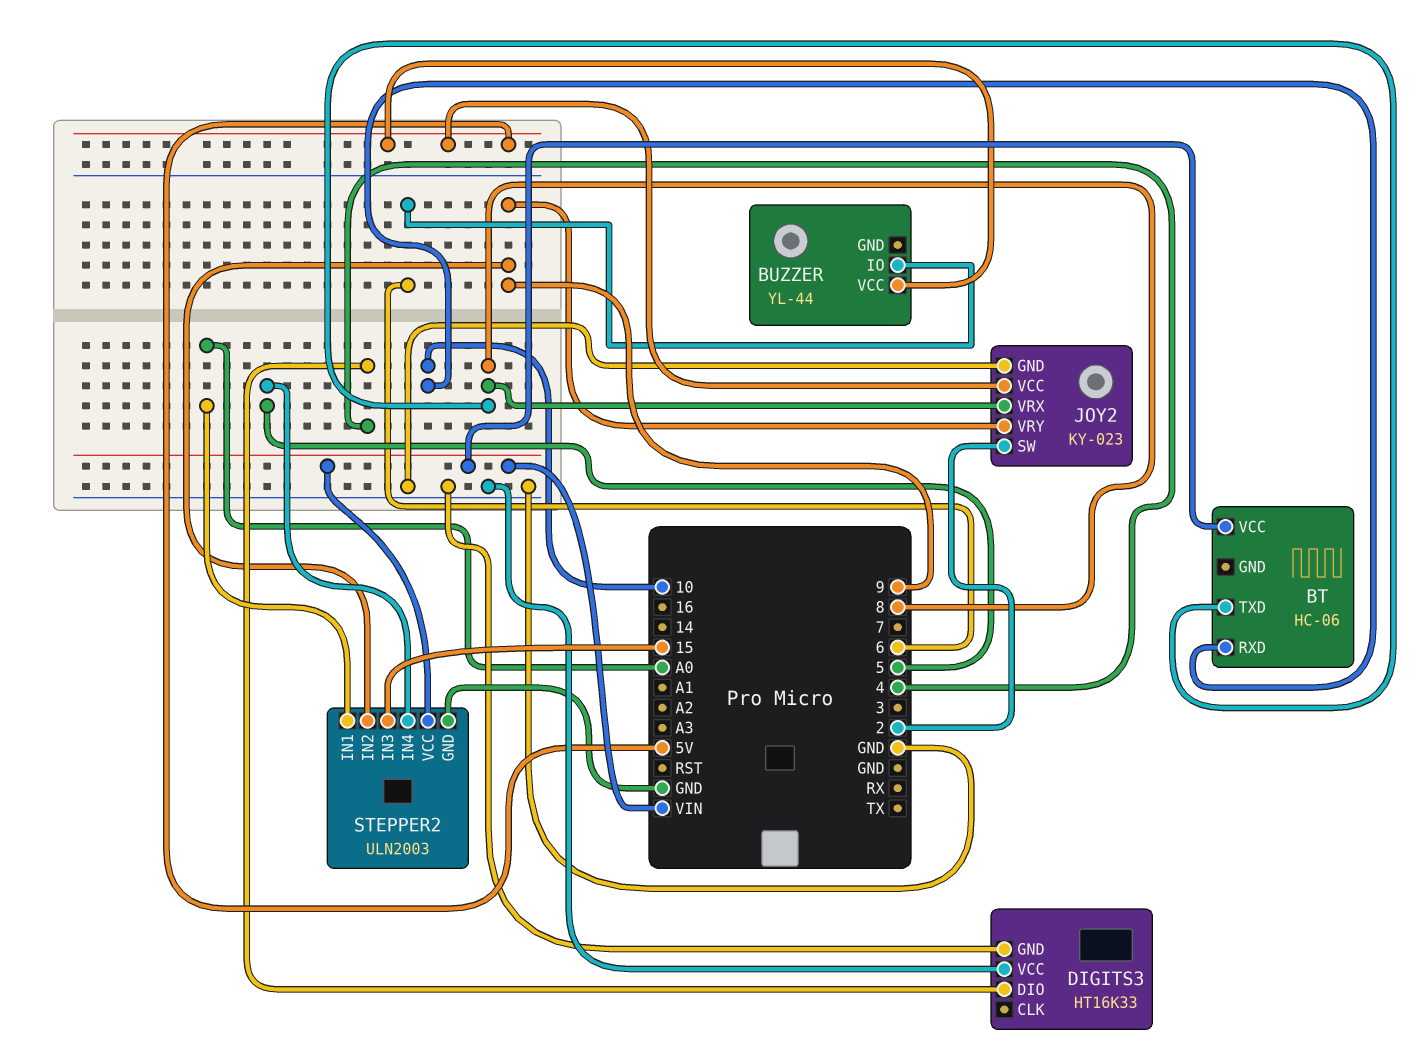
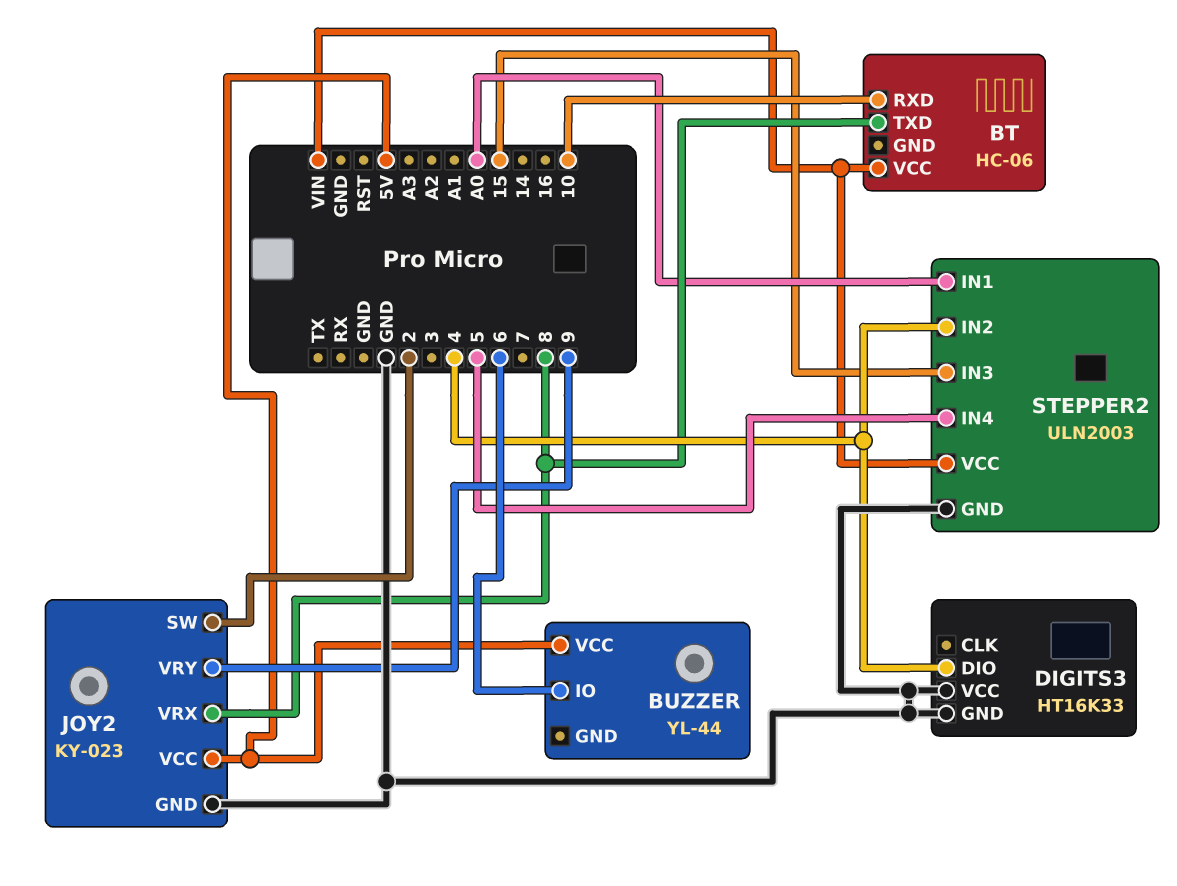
STEPPER2 pin IN2: 9 -> 4

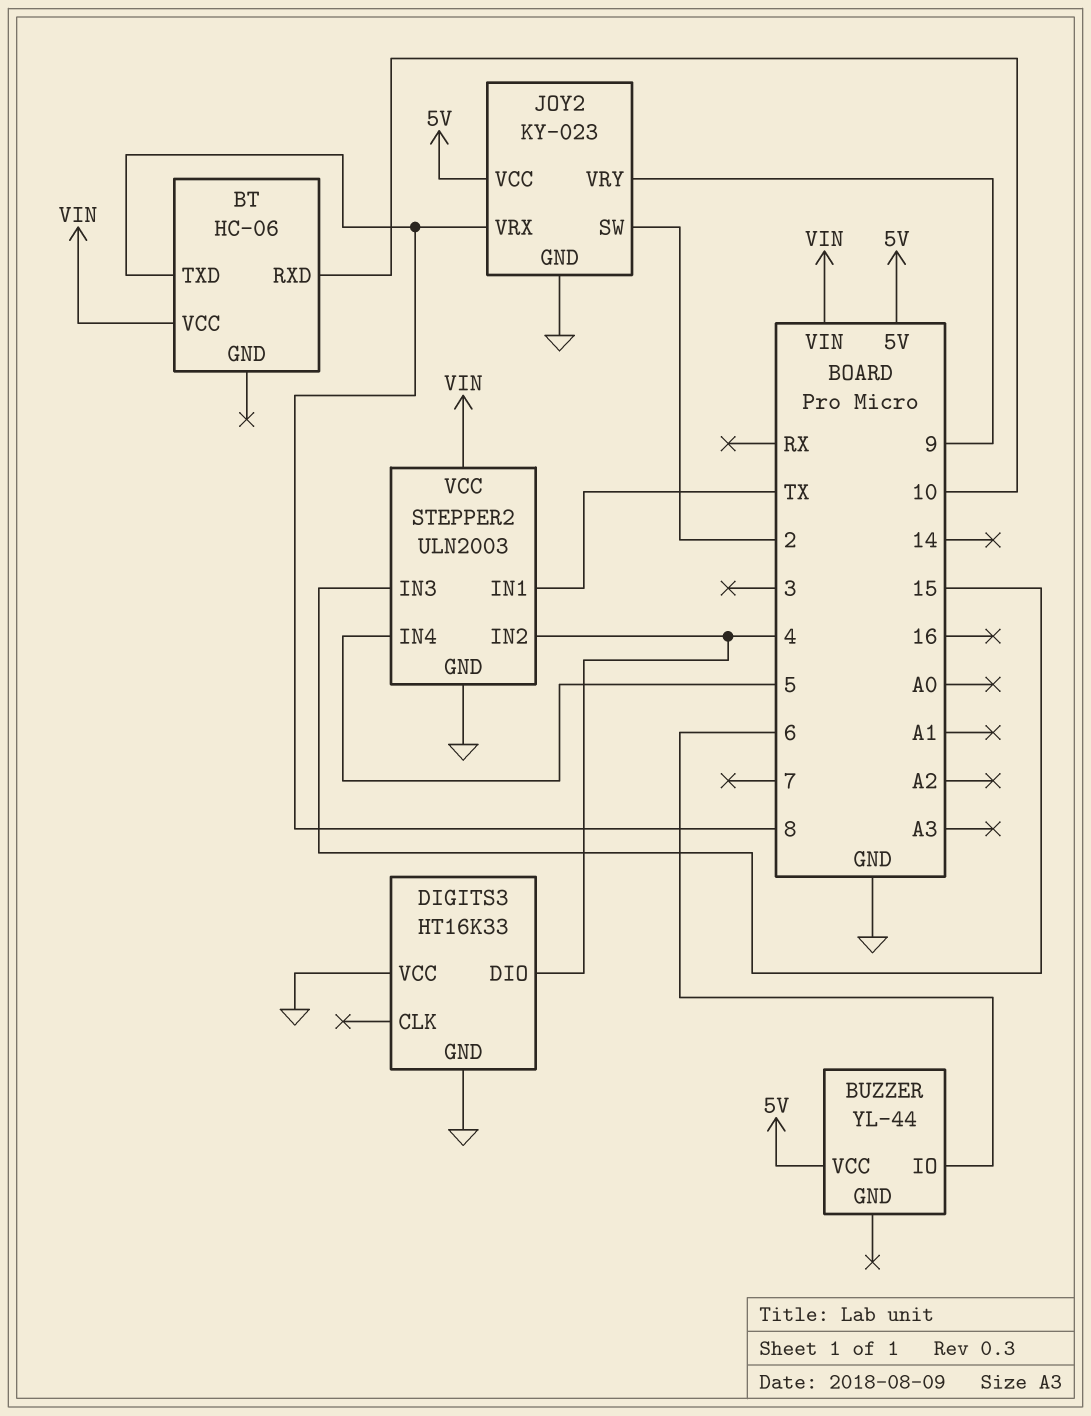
STEPPER2 pin IN1: A0 -> TX

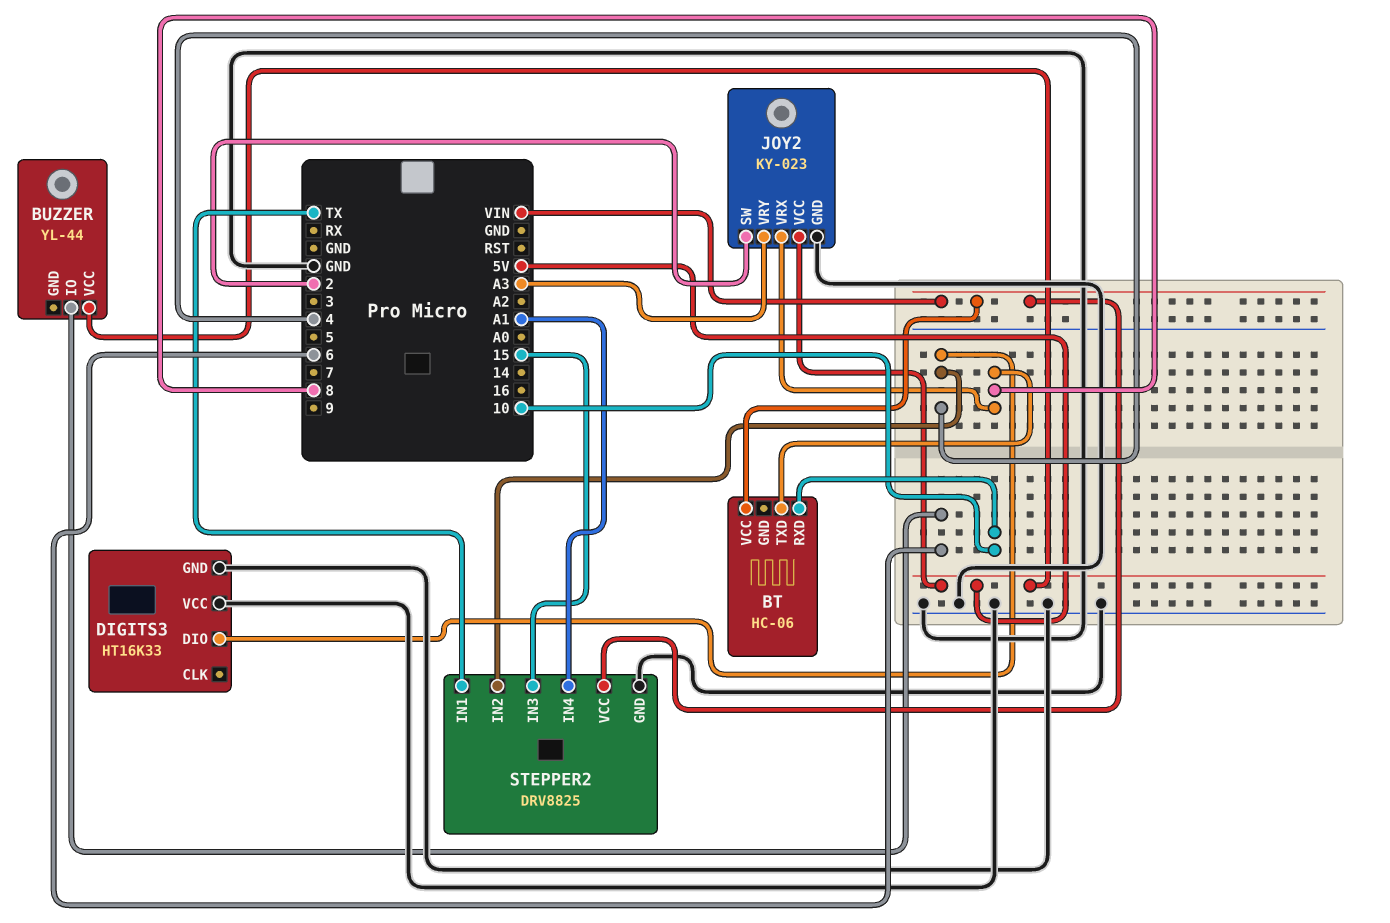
JOY2 pin VRY: 9 -> A3
STEPPER2: ULN2003 -> DRV8825
STEPPER2 pin IN4: 5 -> A1

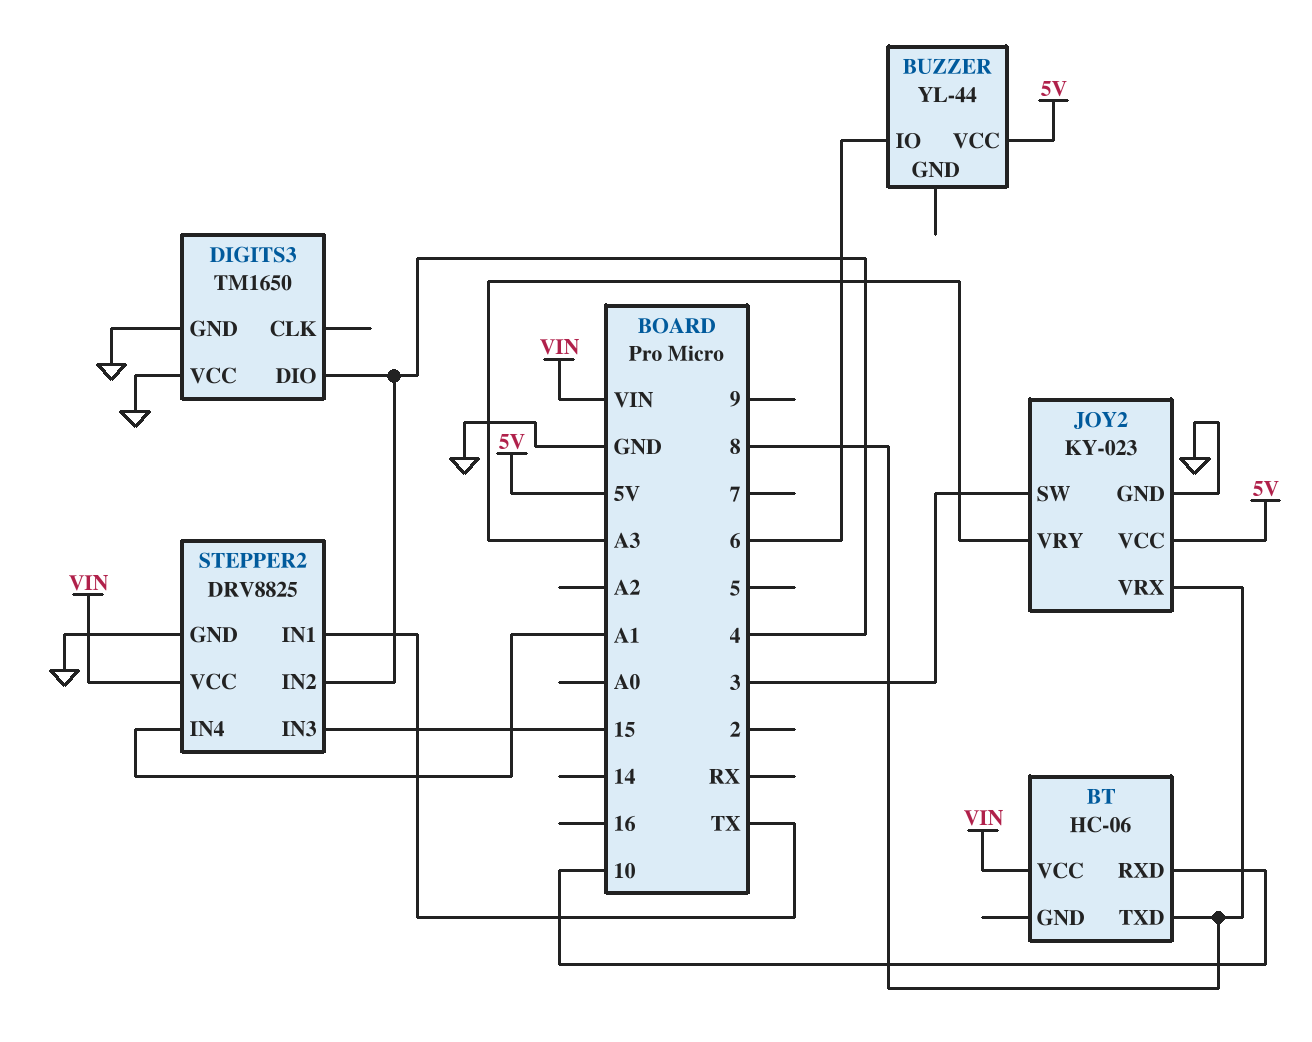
DIGITS3: HT16K33 -> TM1650
JOY2 pin SW: 2 -> 3

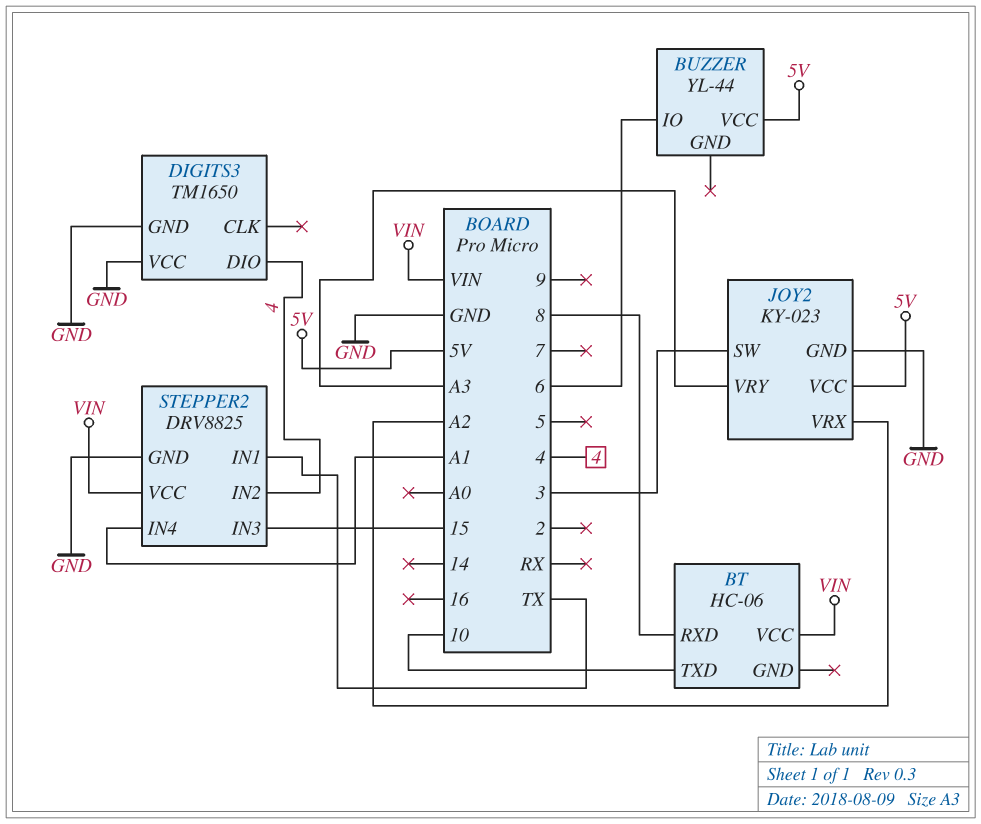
BT pin RXD: 10 -> 8
BT pin TXD: 8 -> 10
JOY2 pin VRX: 8 -> A2

